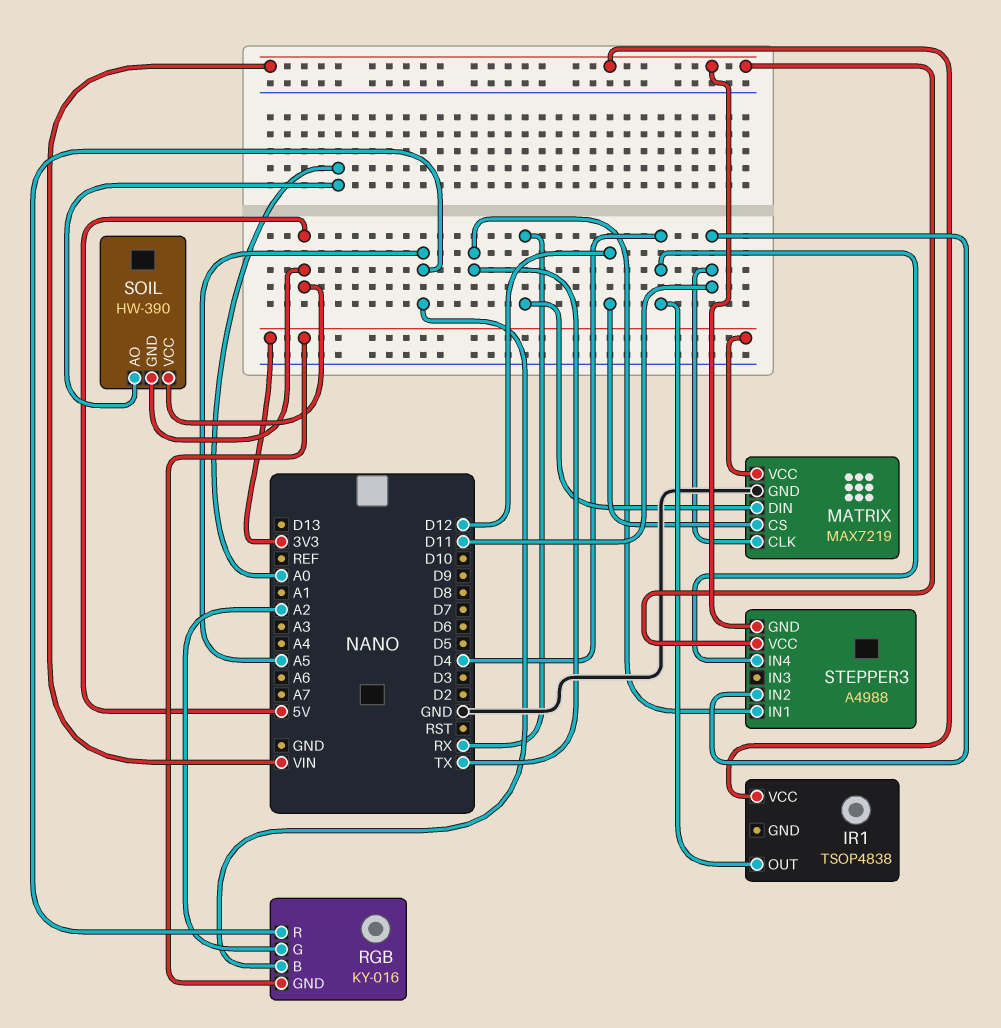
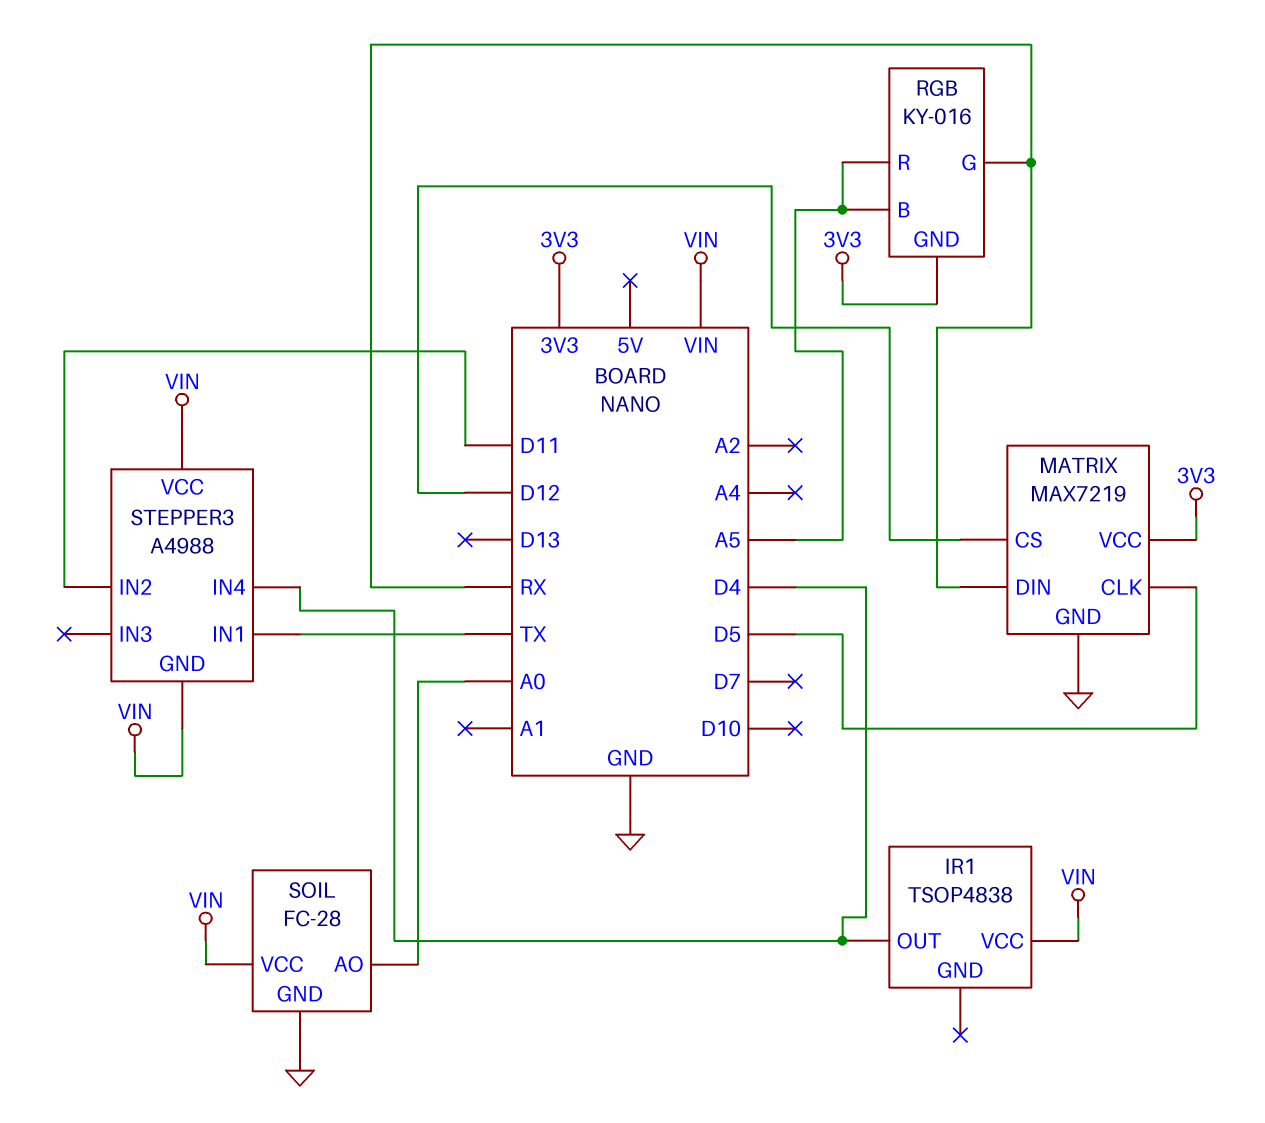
MATRIX pin CLK: D11 -> D5
RGB pin G: A2 -> RX
SOIL: HW-390 -> FC-28
SOIL pin GND: 5V -> GND
SOIL pin VCC: 5V -> VIN

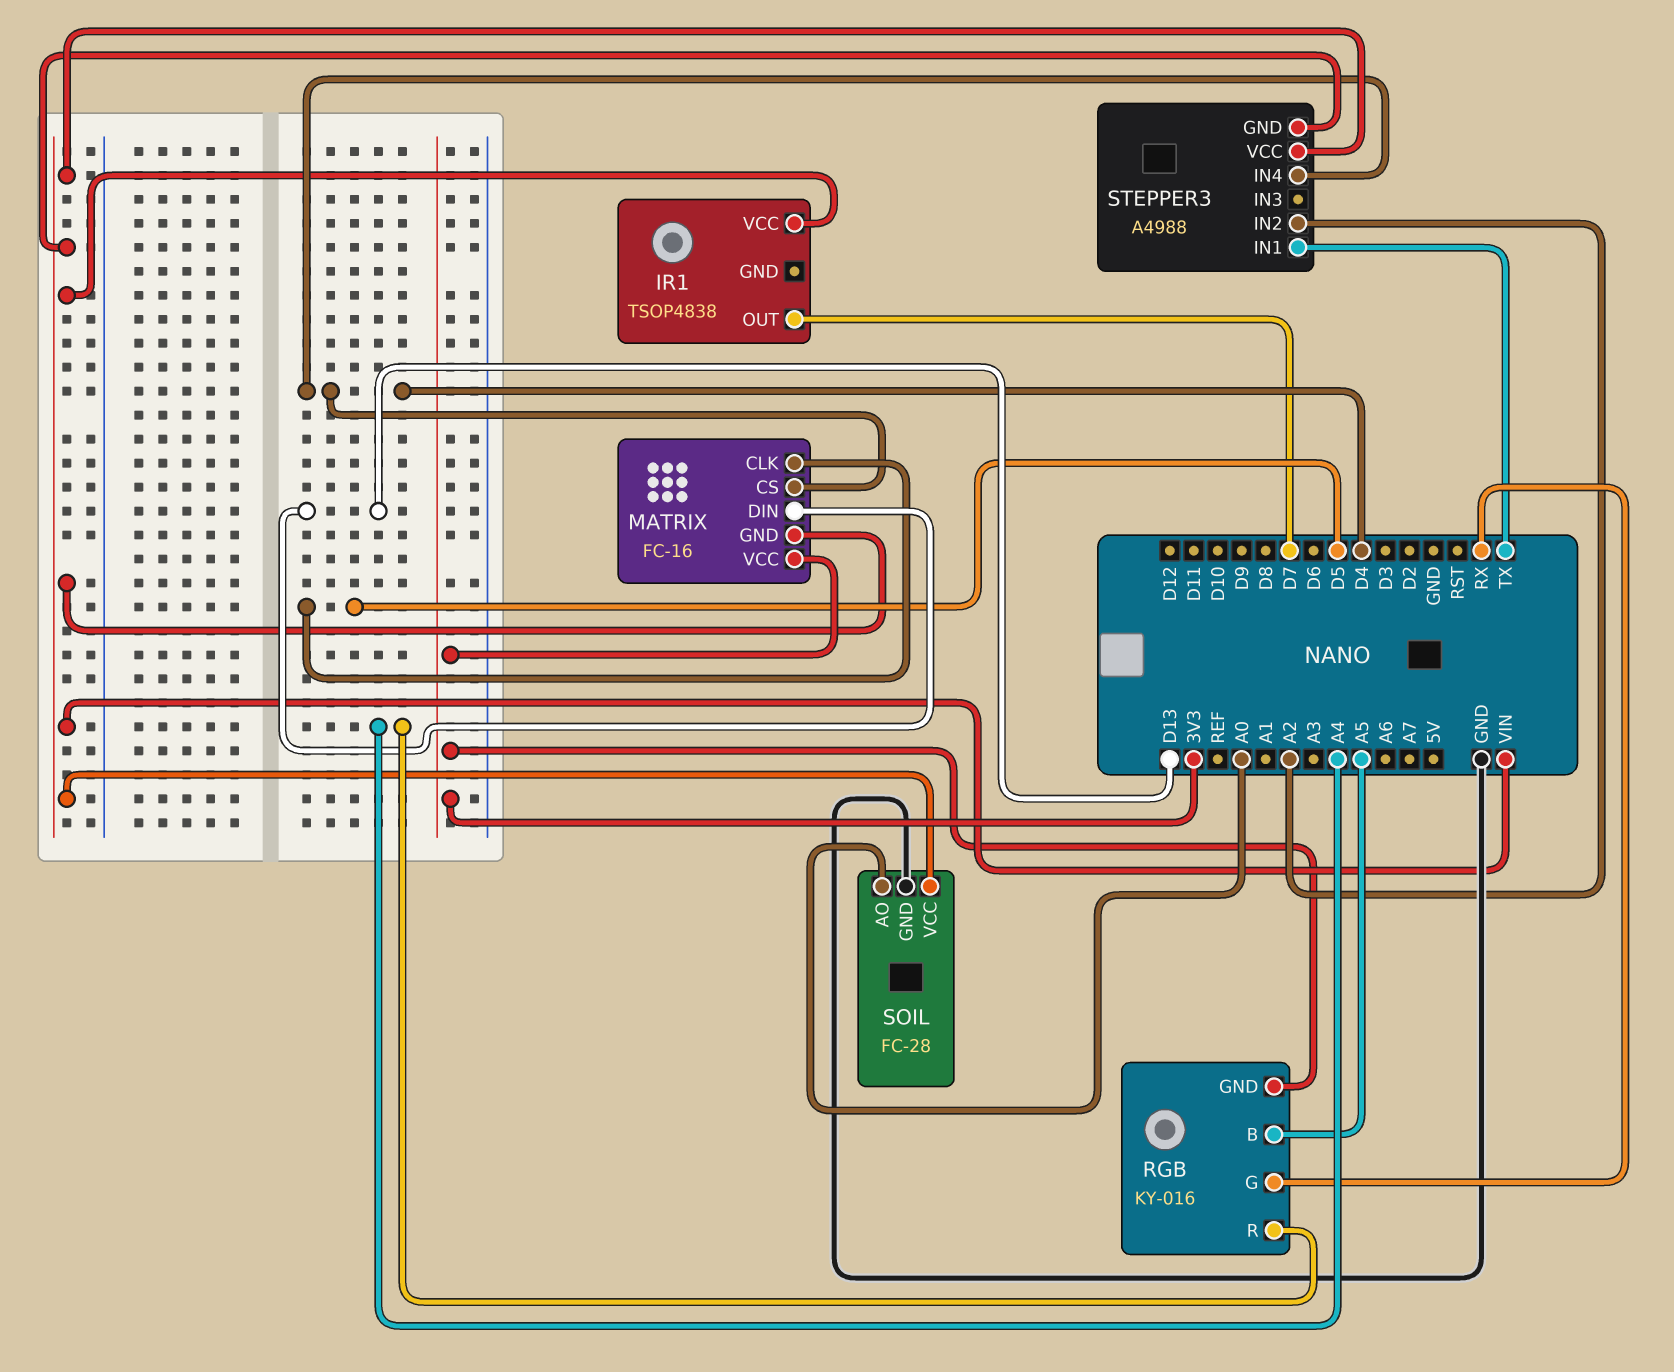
IR1 pin OUT: D4 -> D7
MATRIX: MAX7219 -> FC-16
MATRIX pin CS: D12 -> D4
MATRIX pin DIN: RX -> D13
MATRIX pin GND: GND -> VIN
RGB pin R: A5 -> A4
STEPPER3 pin IN2: D11 -> A2

